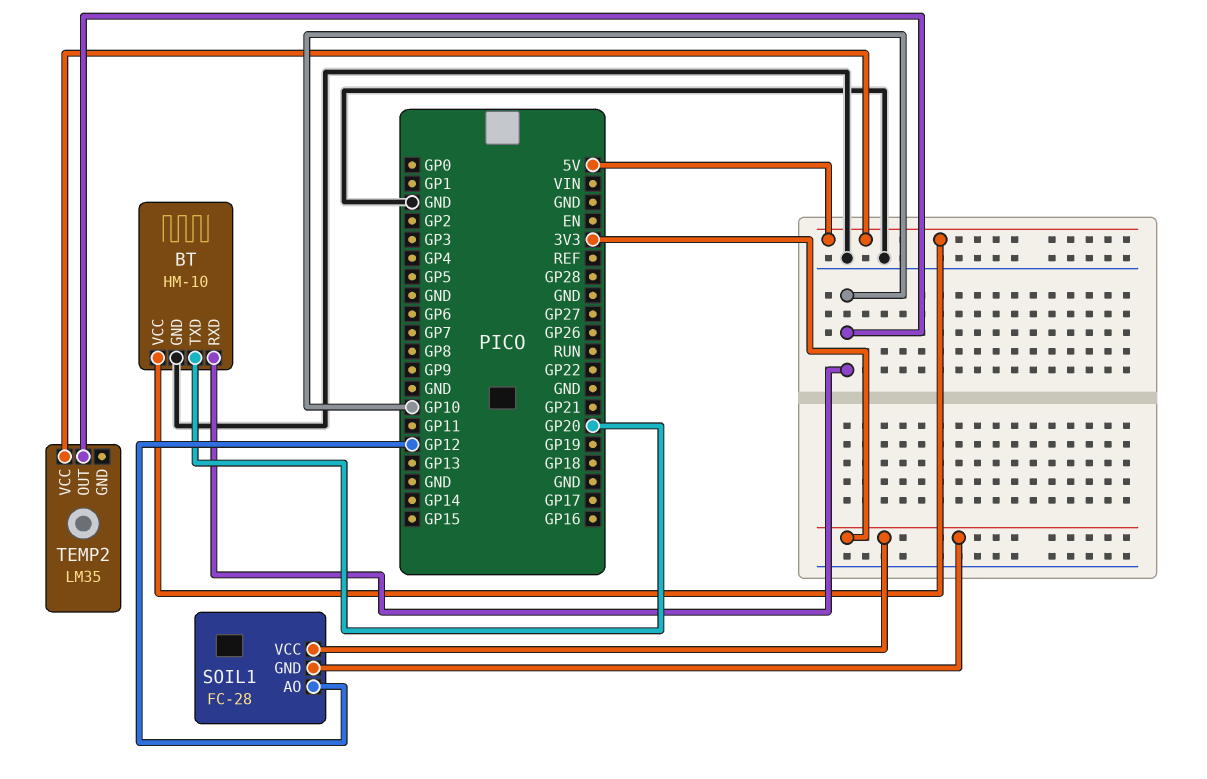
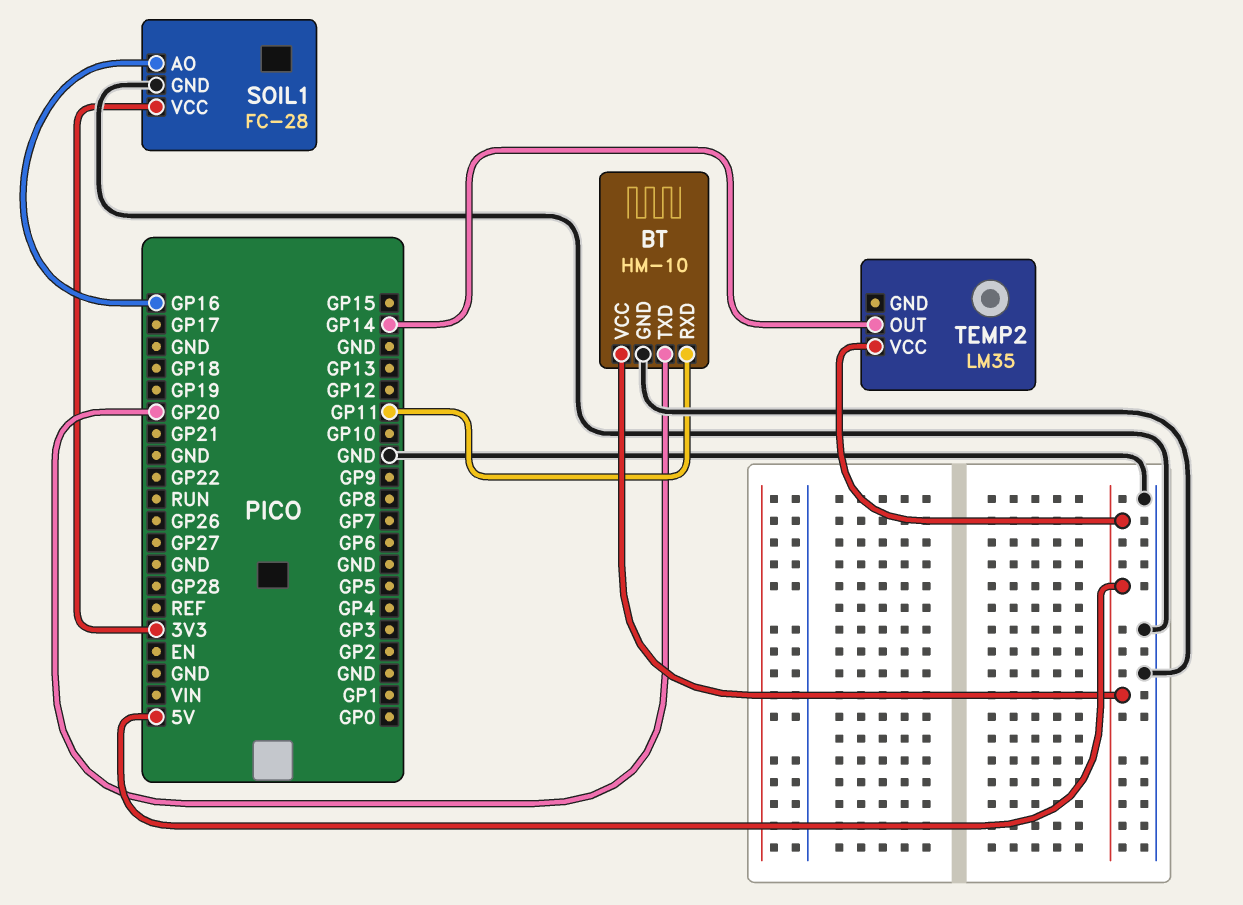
BT pin RXD: GP10 -> GP11
SOIL1 pin AO: GP12 -> GP16
SOIL1 pin GND: 3V3 -> GND
TEMP2 pin OUT: GP10 -> GP14

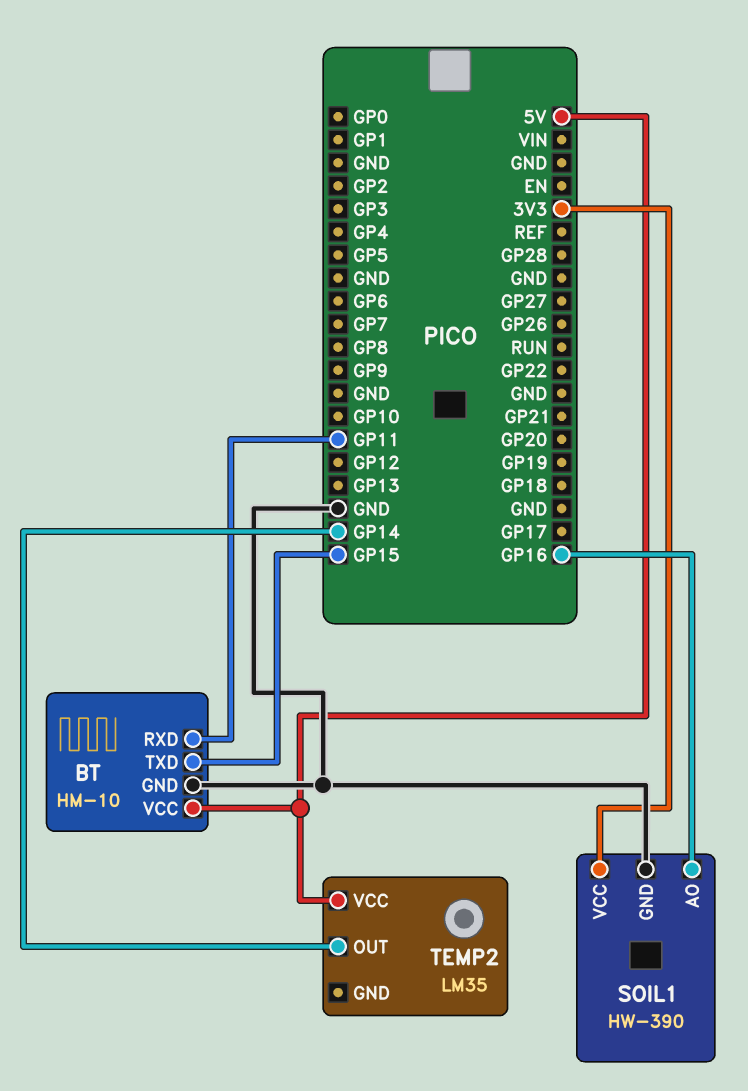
BT pin TXD: GP20 -> GP15
SOIL1: FC-28 -> HW-390

